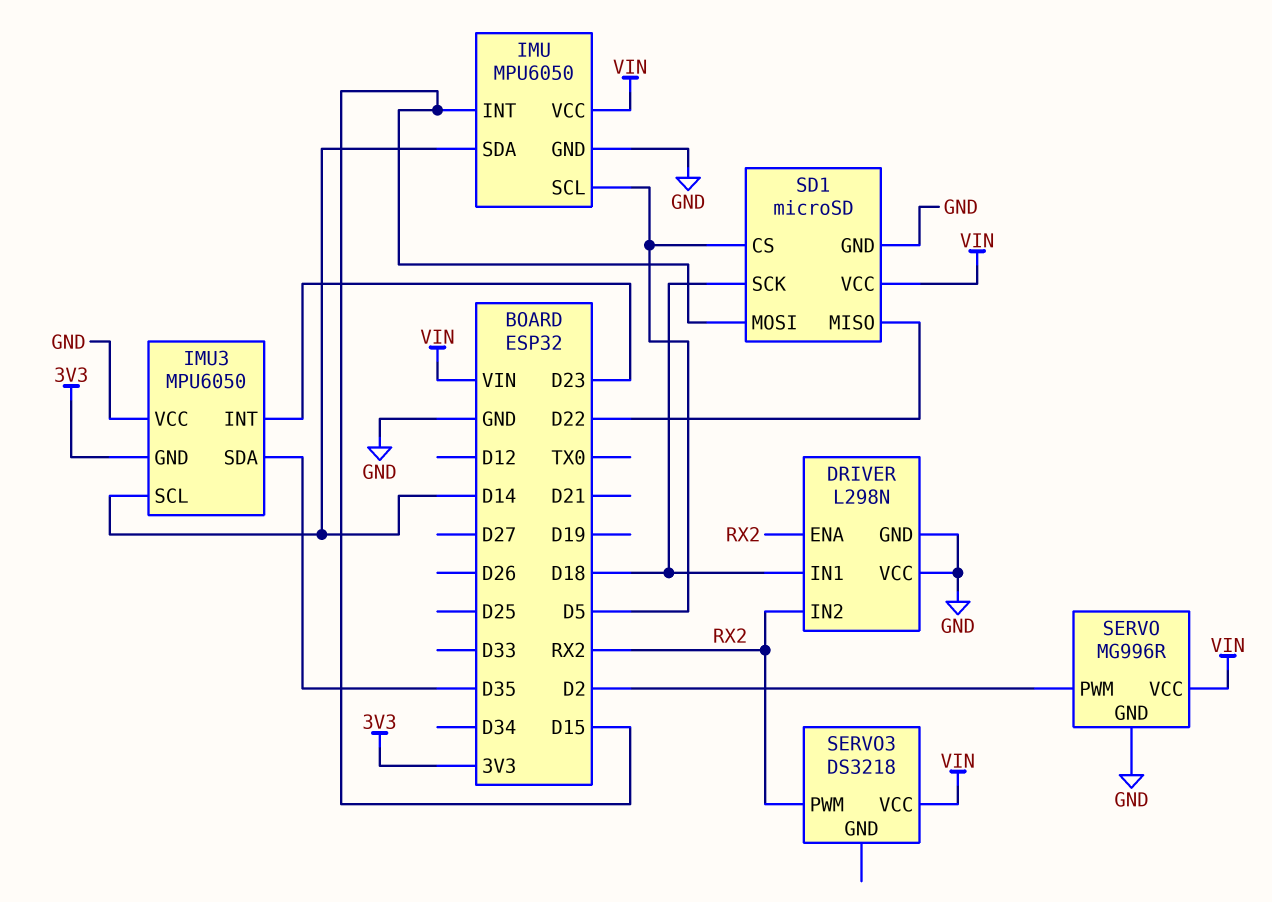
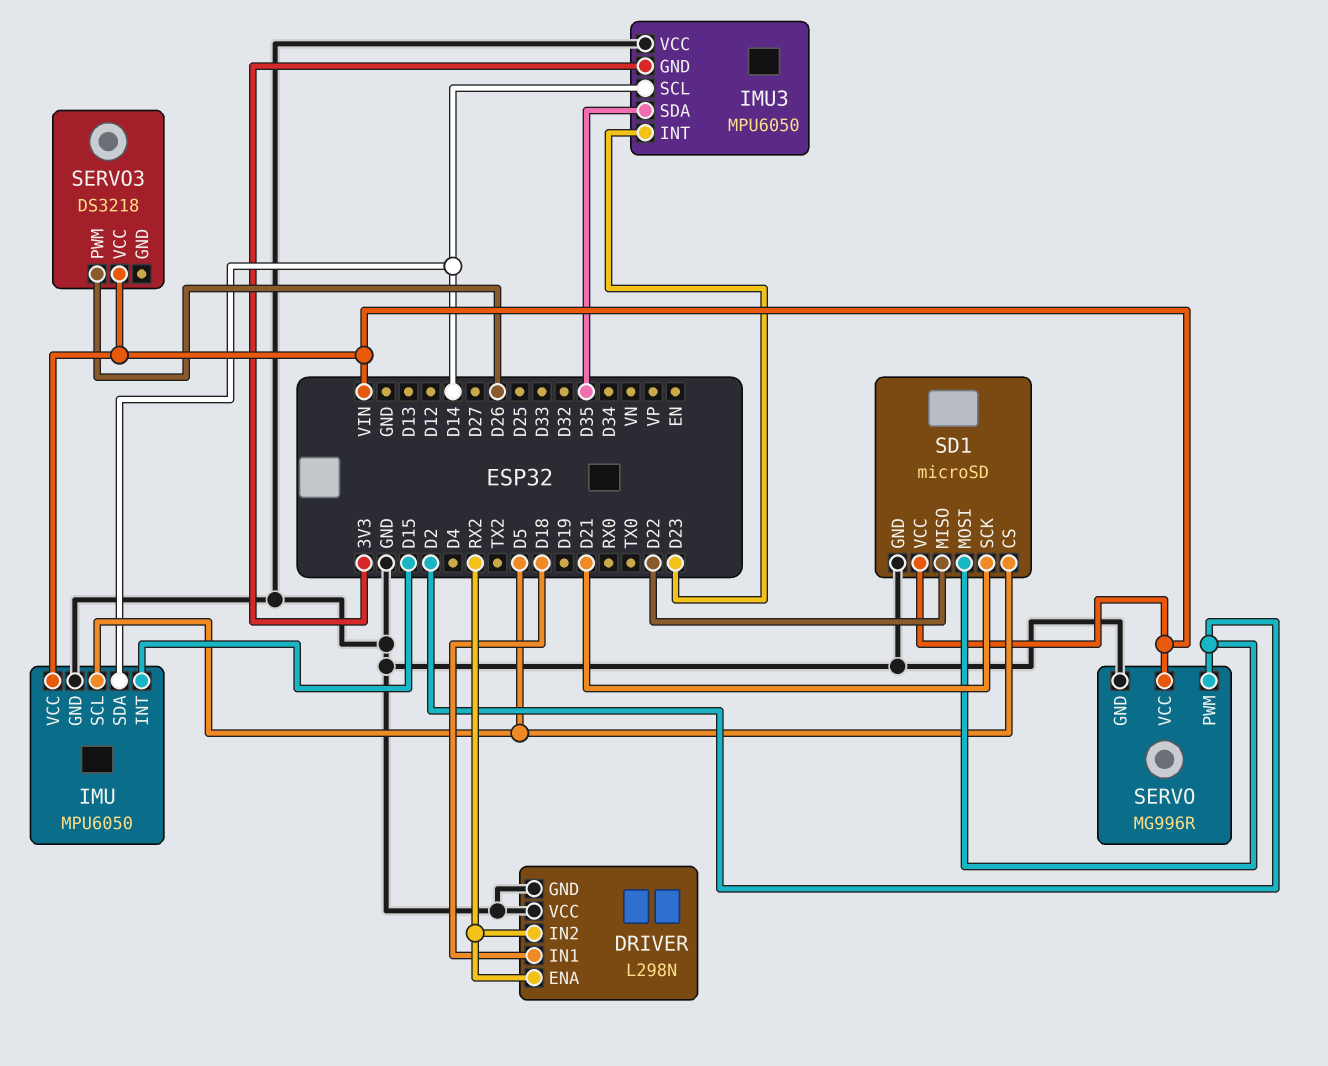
SD1 pin MOSI: D15 -> D2
SD1 pin SCK: D18 -> D21
SERVO3 pin PWM: RX2 -> D26

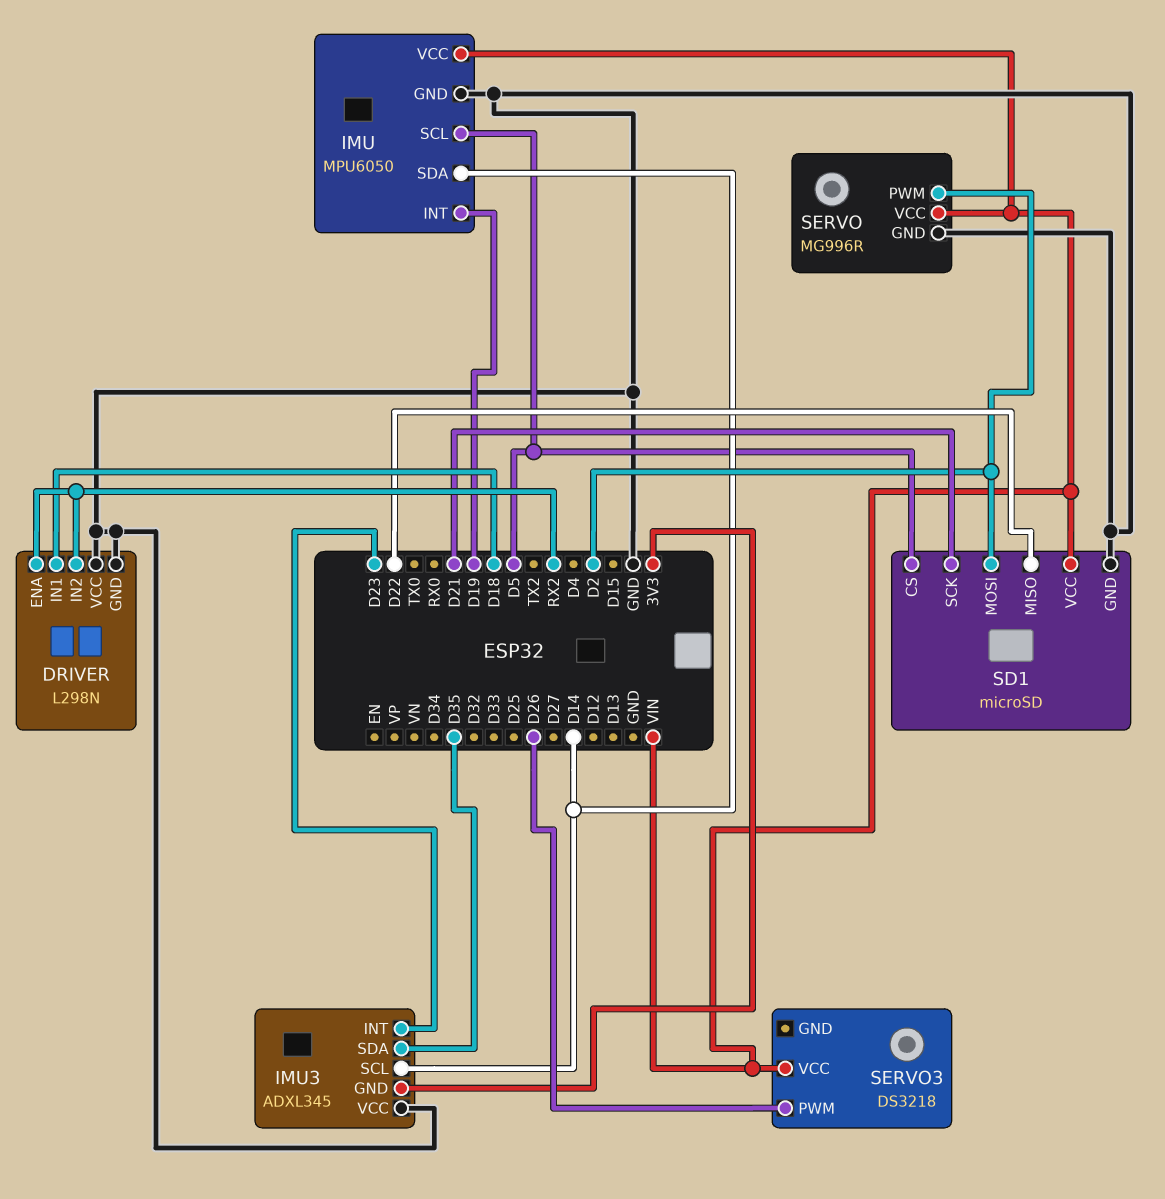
IMU pin INT: D15 -> D19
IMU3: MPU6050 -> ADXL345

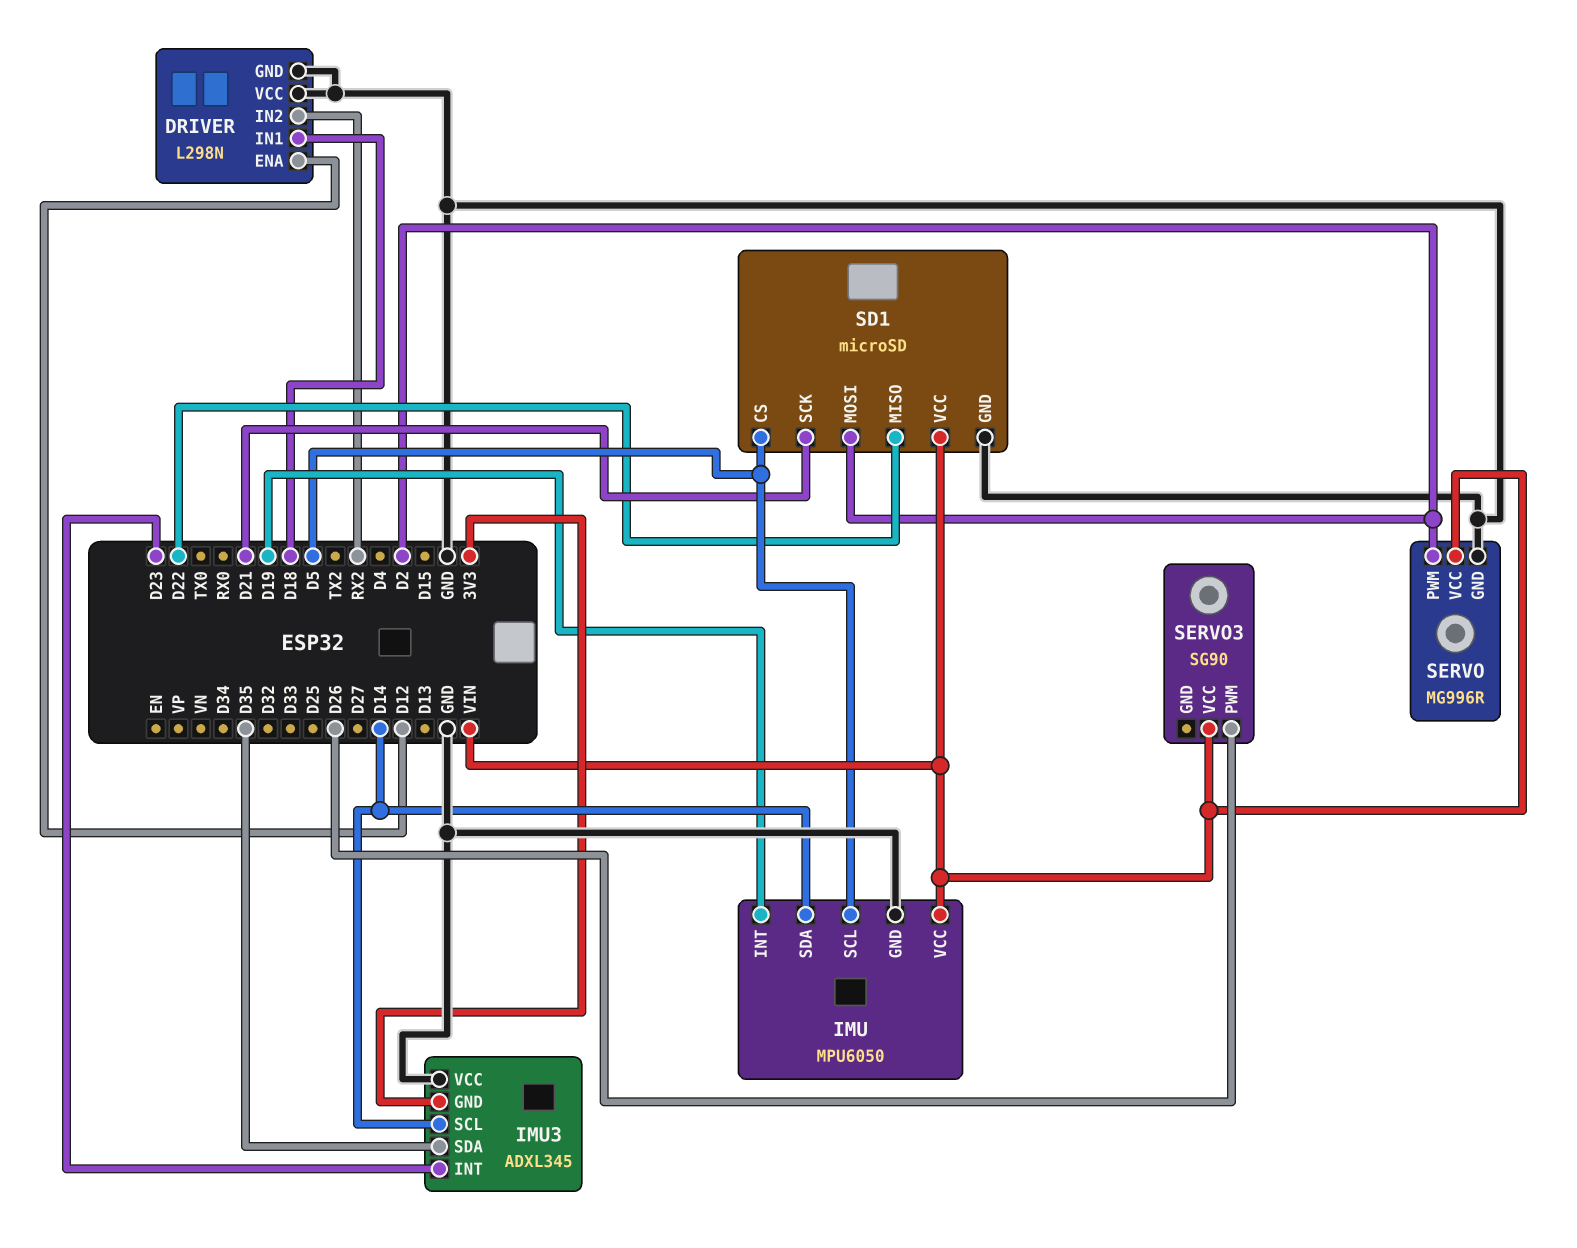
DRIVER pin ENA: RX2 -> D12
SERVO3: DS3218 -> SG90

